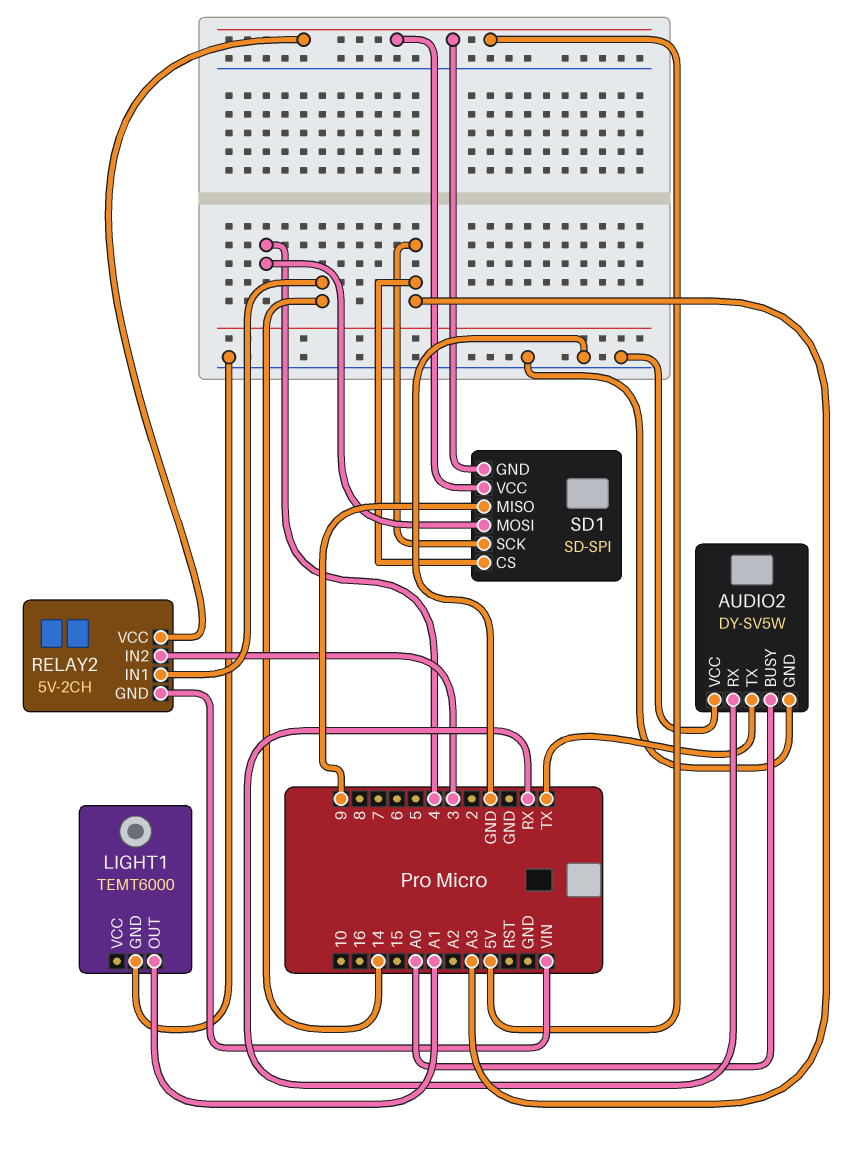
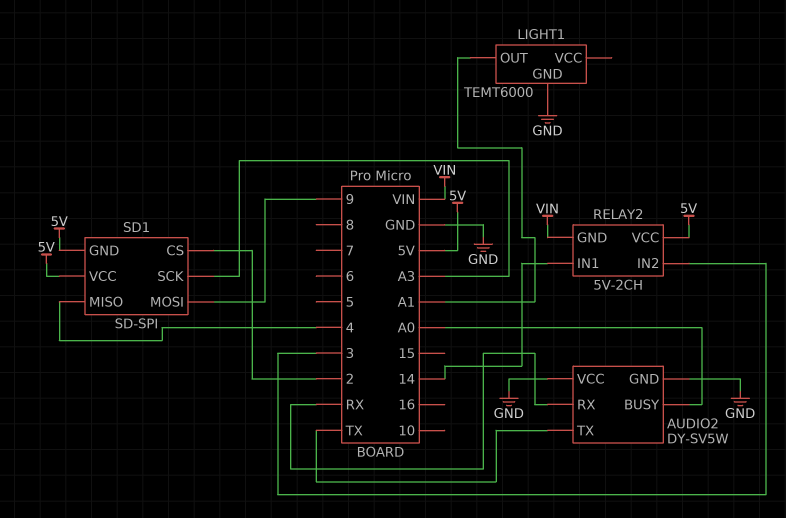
SD1 pin CS: A3 -> 2
SD1 pin MISO: 9 -> 4
SD1 pin MOSI: 4 -> 9

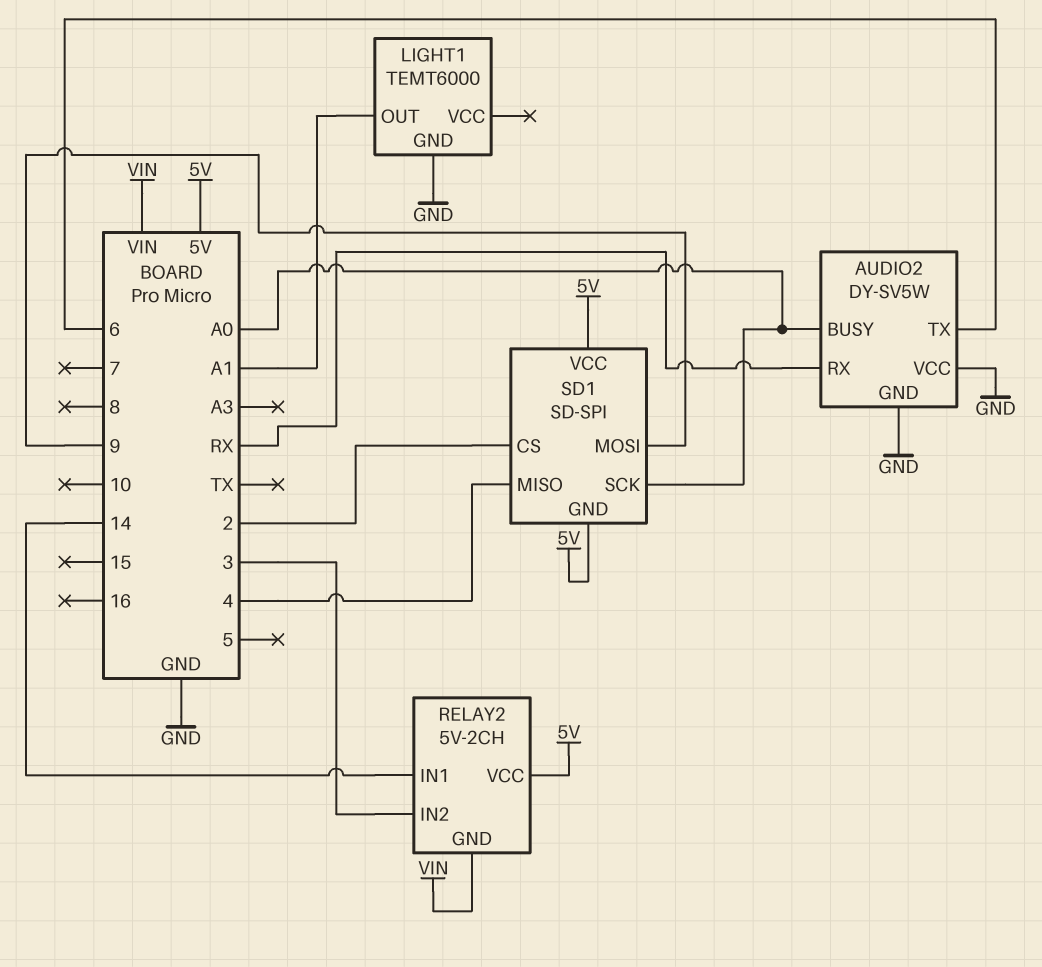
AUDIO2 pin TX: TX -> 6
SD1 pin SCK: A3 -> A0

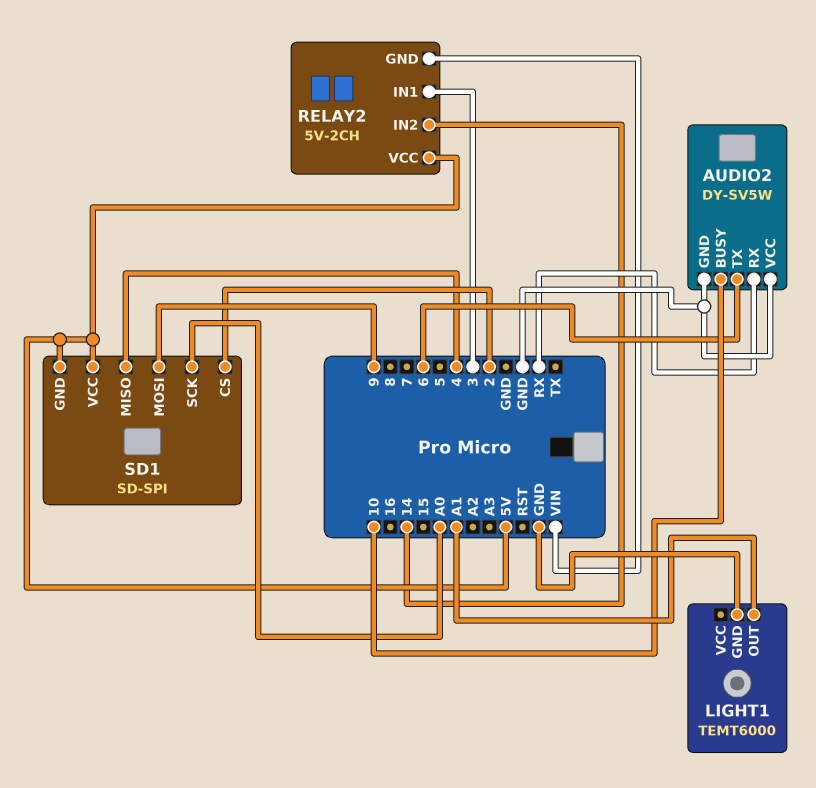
AUDIO2 pin BUSY: A0 -> 10
RELAY2 pin IN1: 14 -> 3
RELAY2 pin IN2: 3 -> 14

